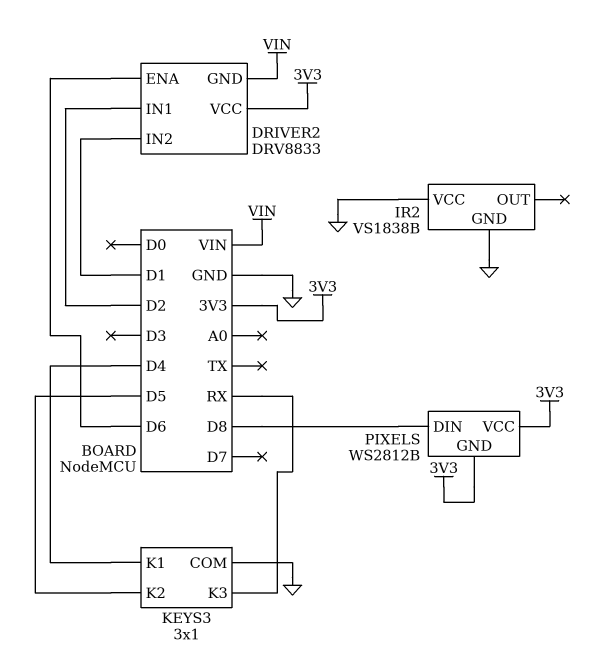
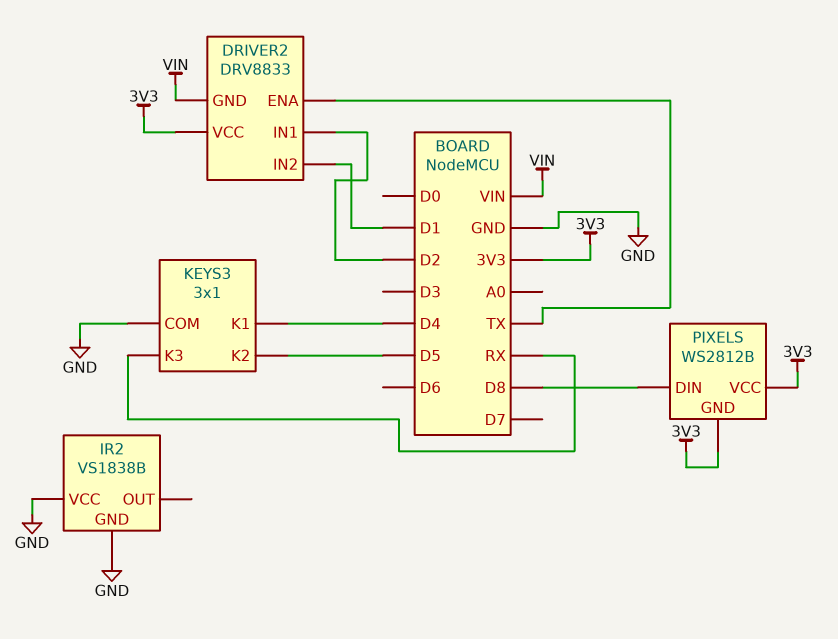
DRIVER2 pin ENA: D6 -> TX

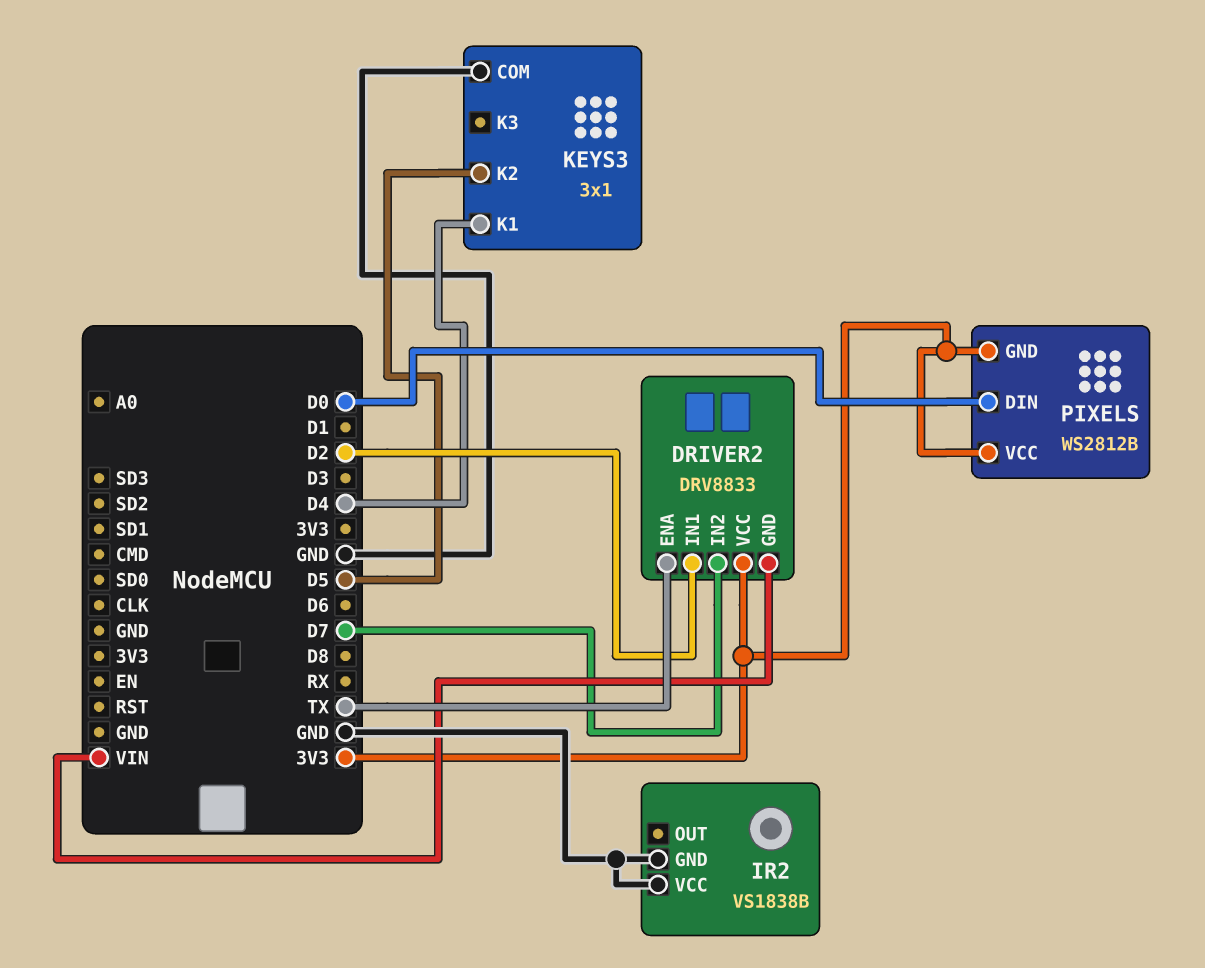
DRIVER2 pin IN2: D1 -> D7
KEYS3 pin K3: RX -> none
PIXELS pin DIN: D8 -> D0

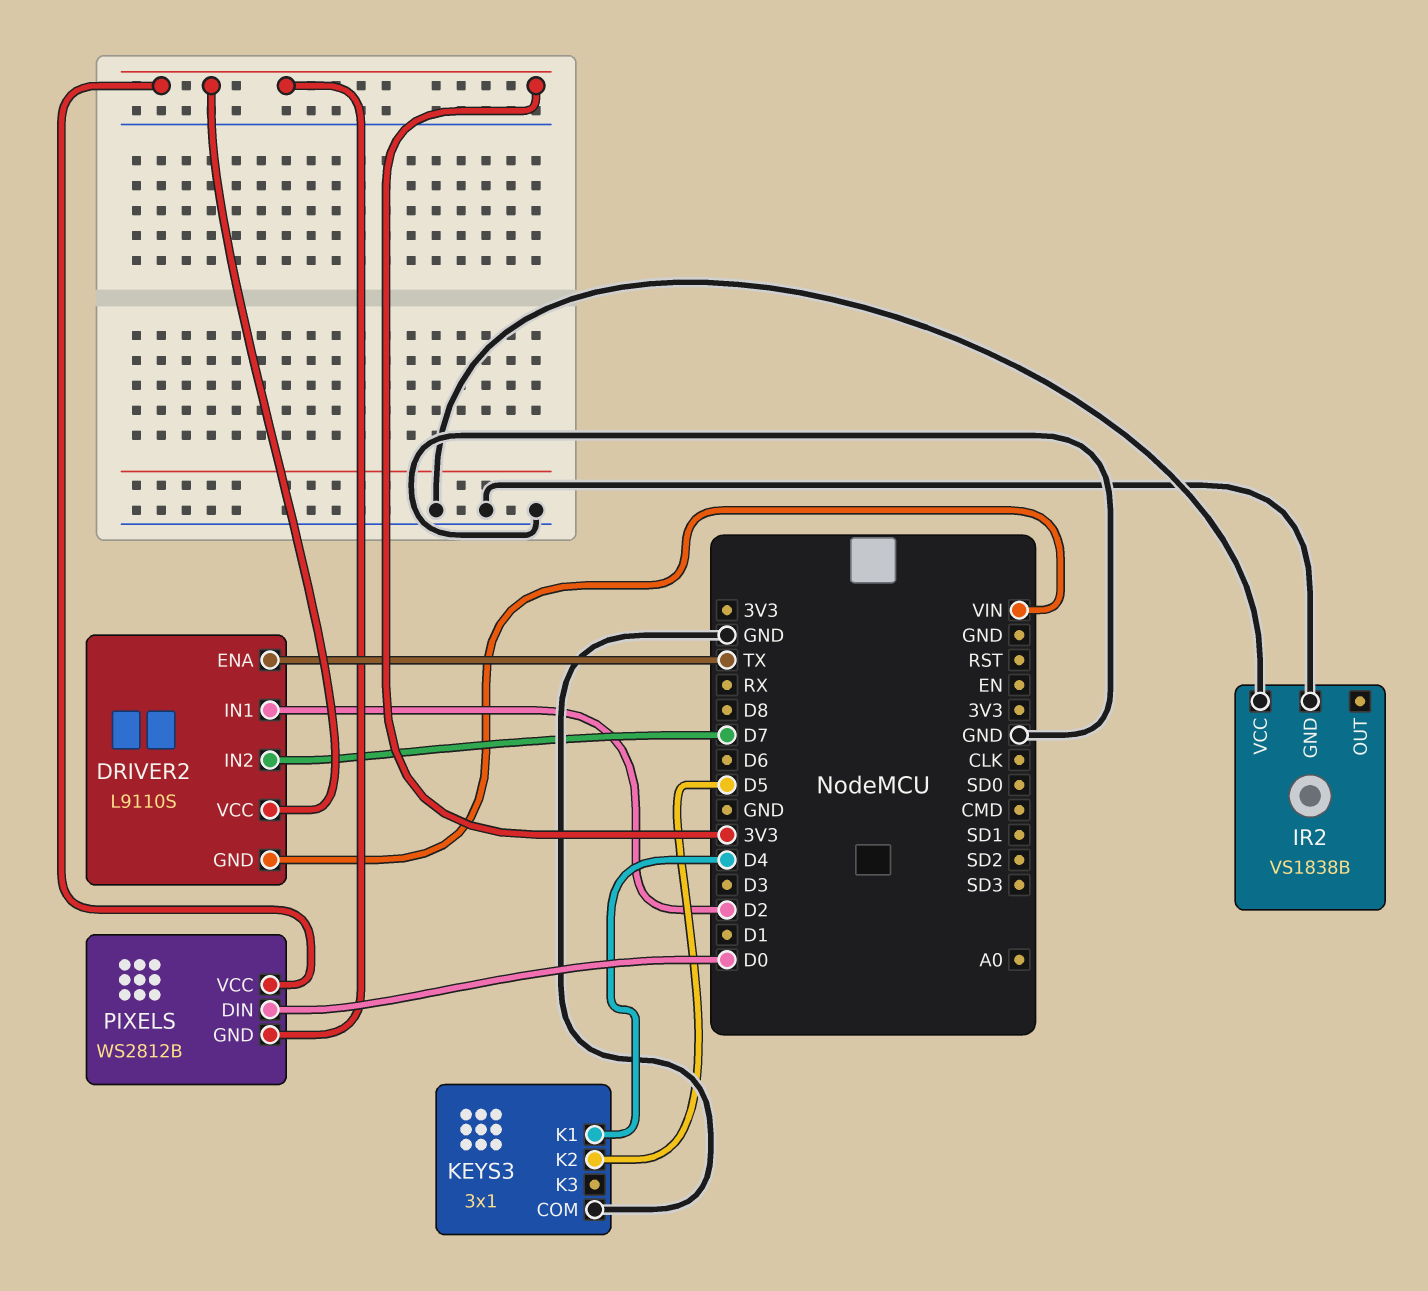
DRIVER2: DRV8833 -> L9110S

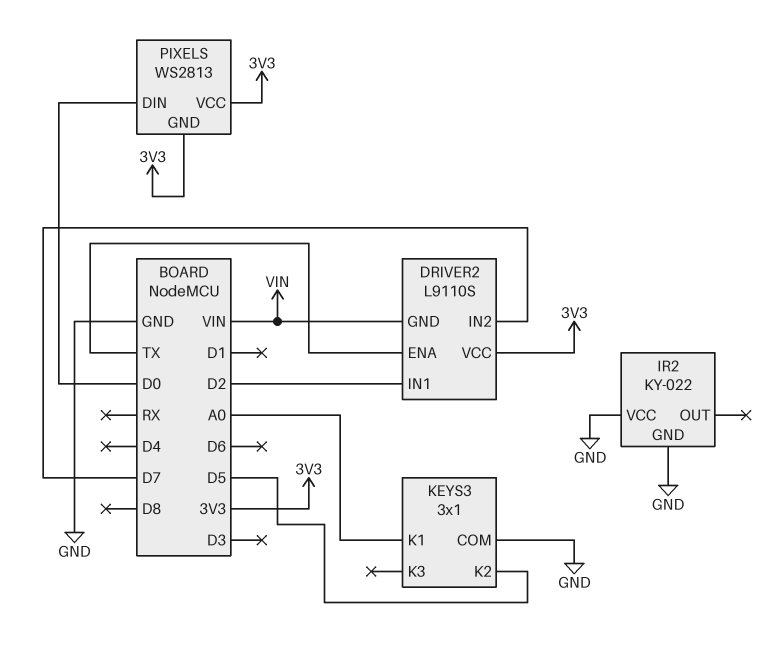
IR2: VS1838B -> KY-022
KEYS3 pin K1: D4 -> A0
PIXELS: WS2812B -> WS2813

